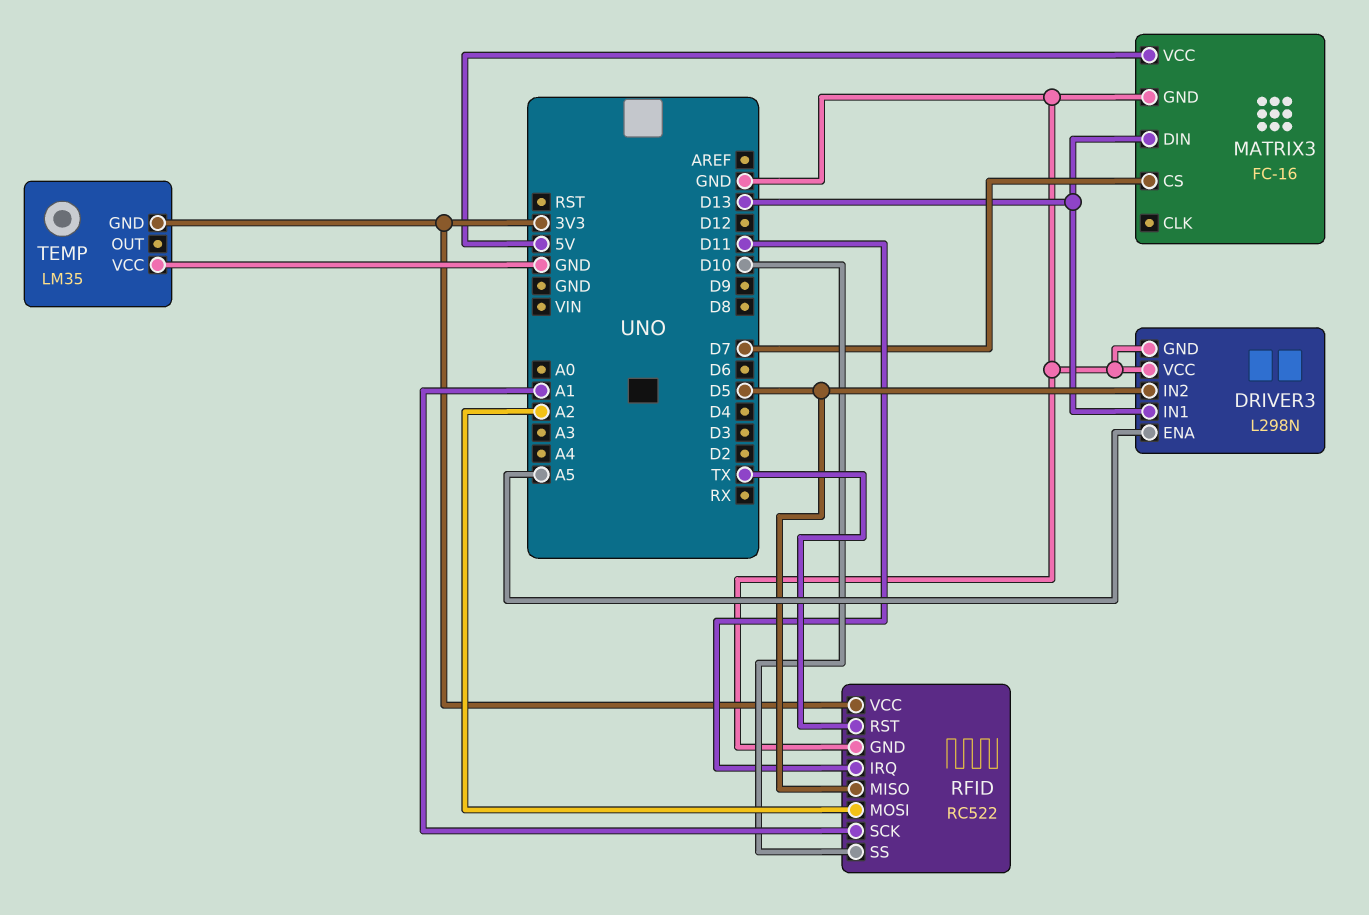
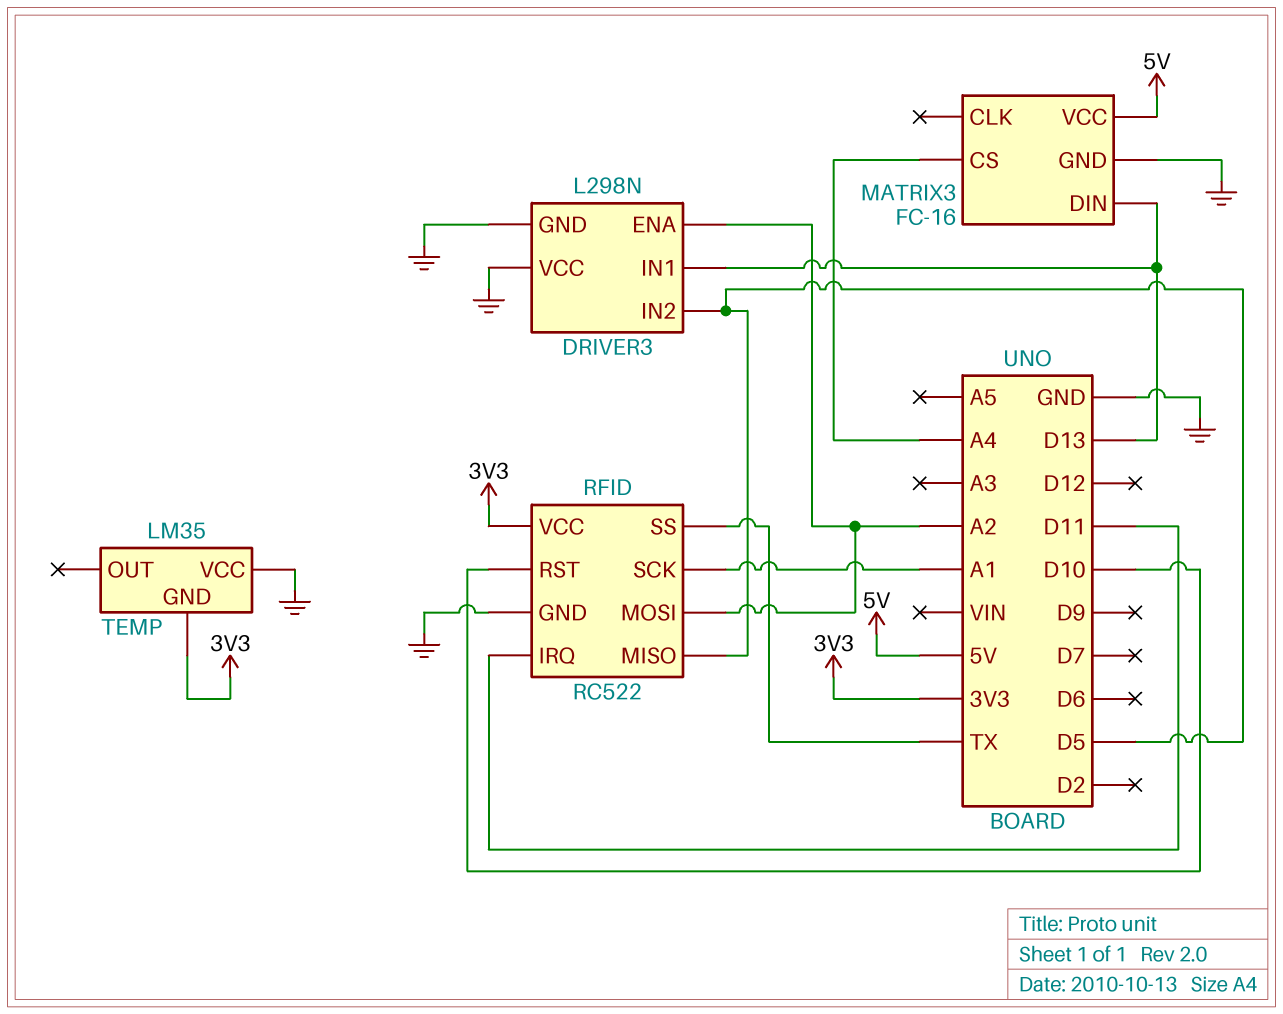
DRIVER3 pin ENA: A5 -> A2
MATRIX3 pin CS: D7 -> A4
RFID pin RST: TX -> D10
RFID pin SS: D10 -> TX

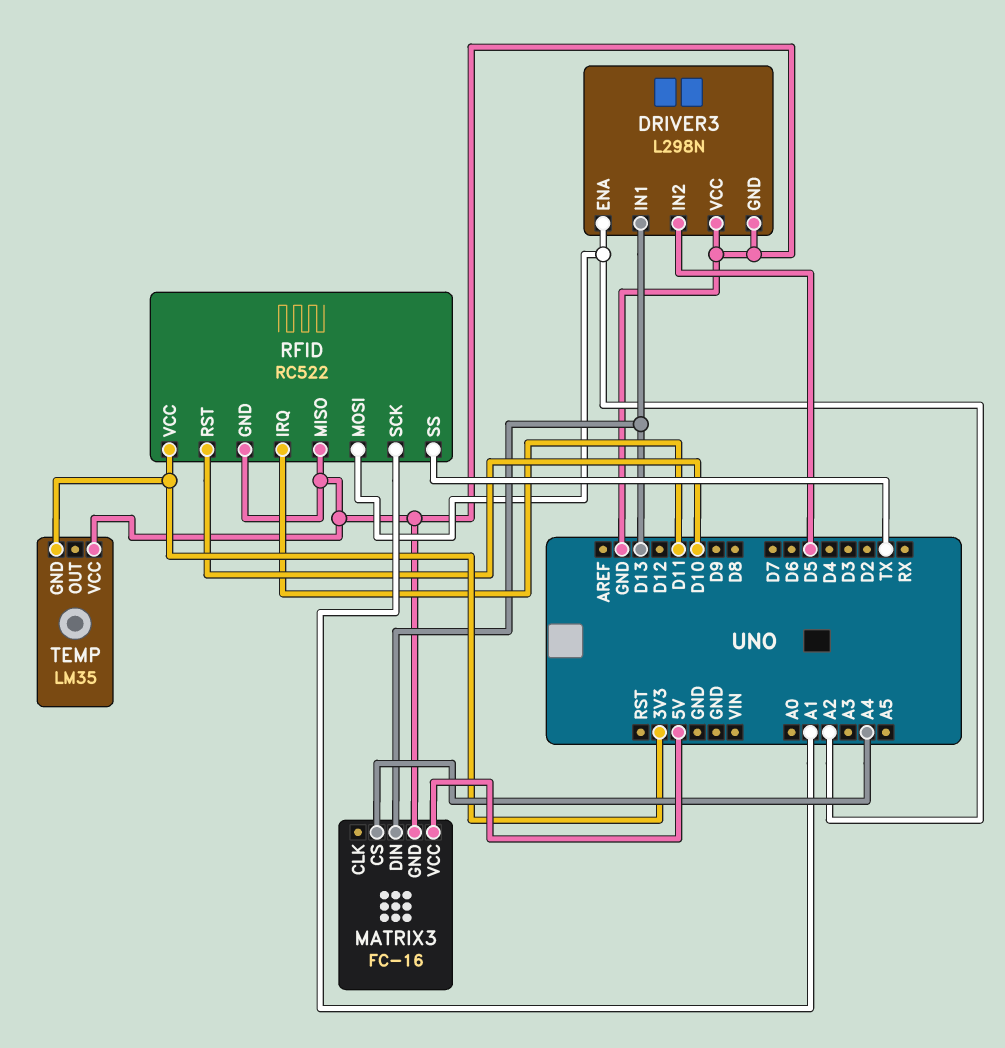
RFID pin MISO: D5 -> GND

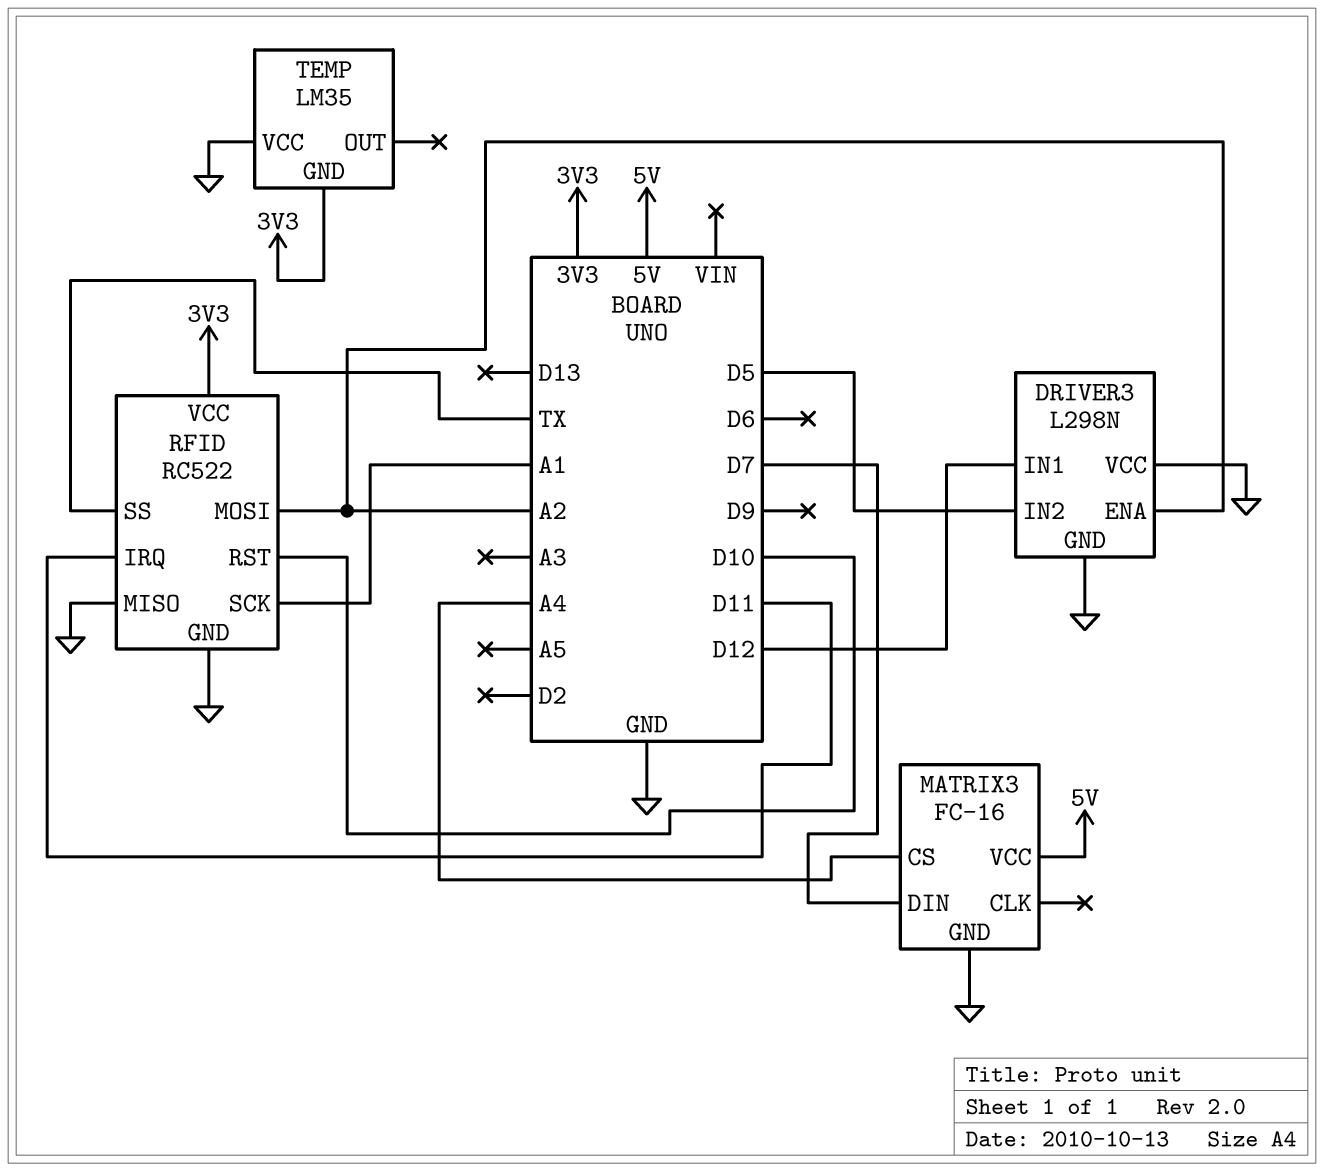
DRIVER3 pin IN1: D13 -> D12
MATRIX3 pin DIN: D13 -> D7

